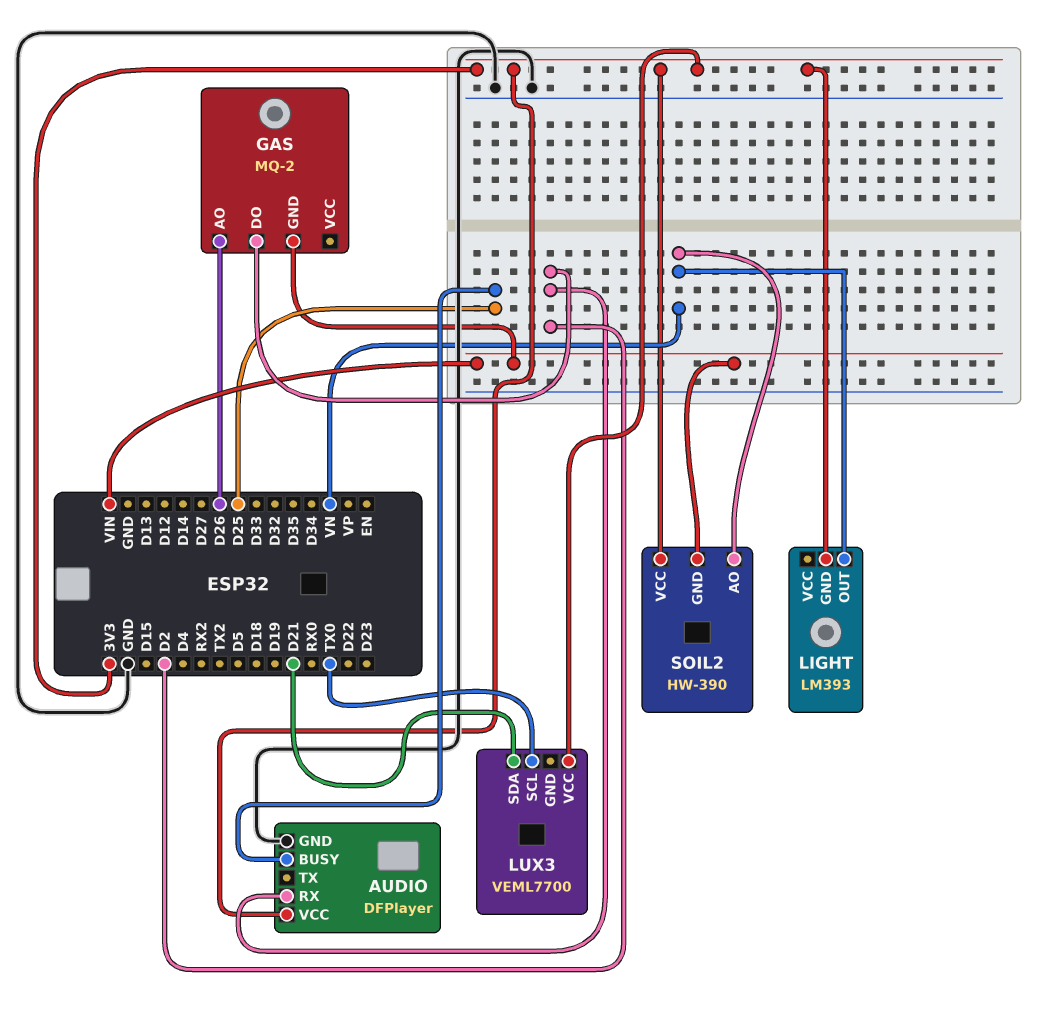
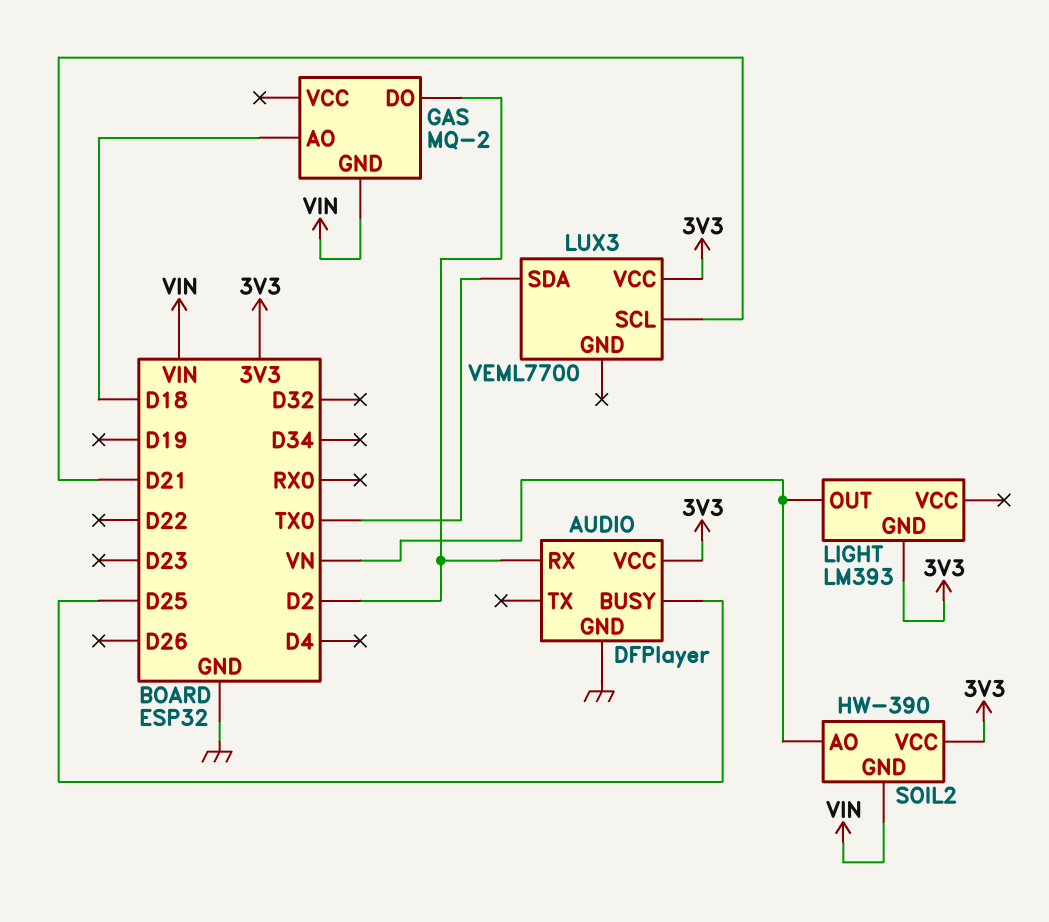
GAS pin AO: D26 -> D18
LUX3 pin SCL: TX0 -> D21
LUX3 pin SDA: D21 -> TX0

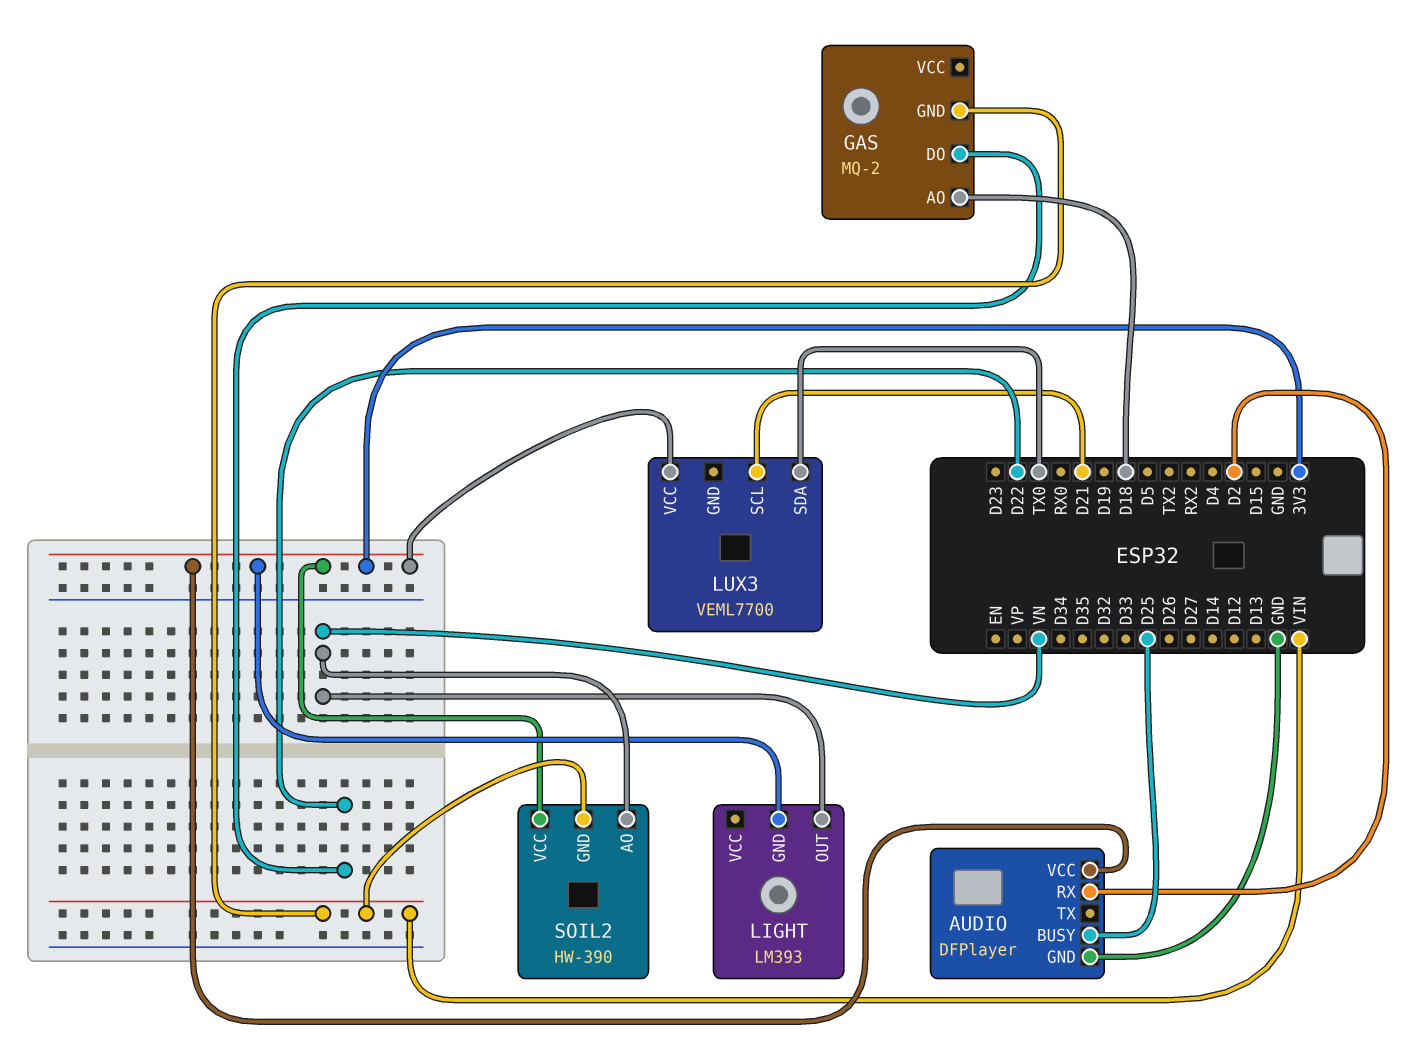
GAS pin DO: D2 -> D22

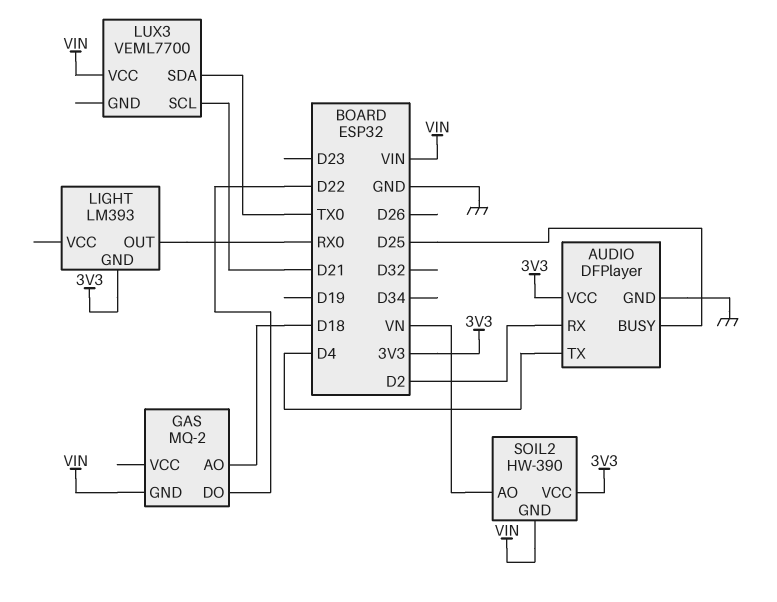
AUDIO pin TX: none -> D4
LIGHT pin OUT: VN -> RX0
LUX3 pin VCC: 3V3 -> VIN

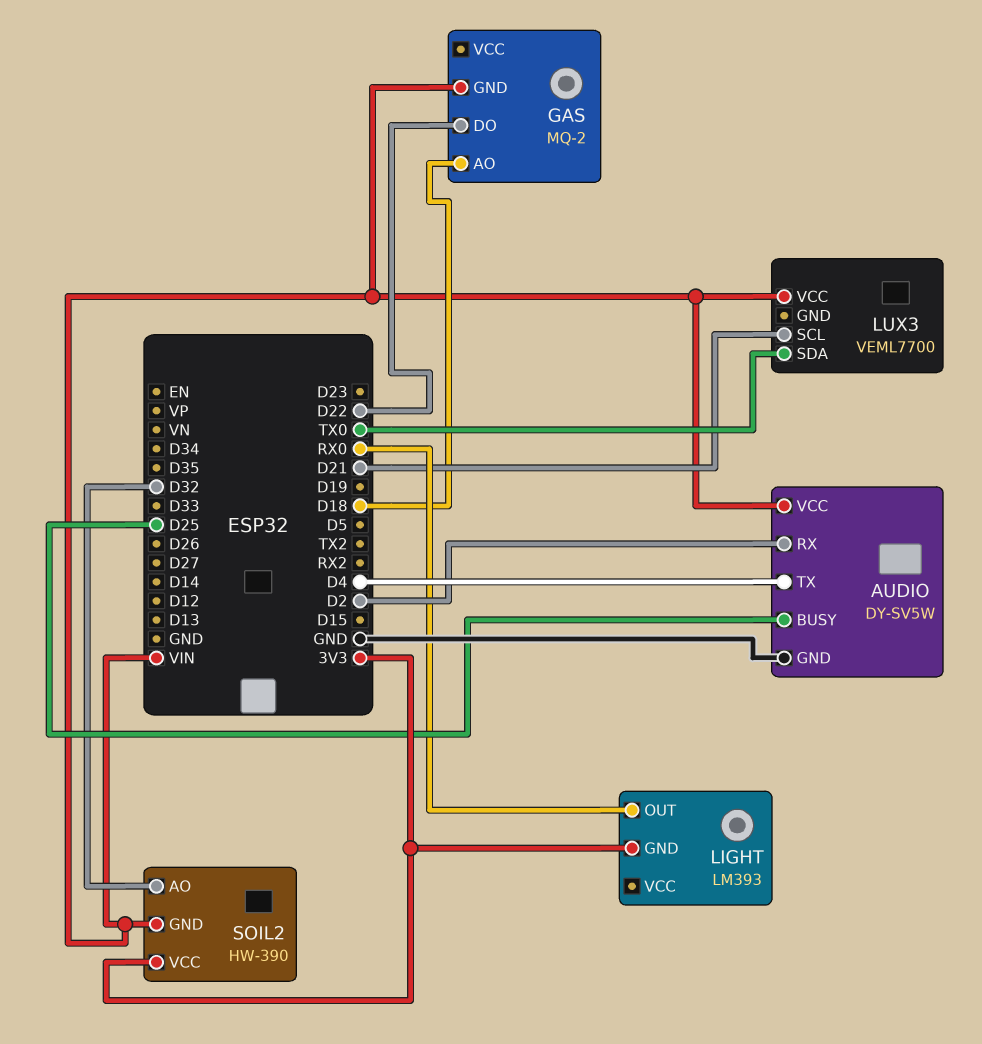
AUDIO: DFPlayer -> DY-SV5W
AUDIO pin VCC: 3V3 -> VIN
SOIL2 pin AO: VN -> D32

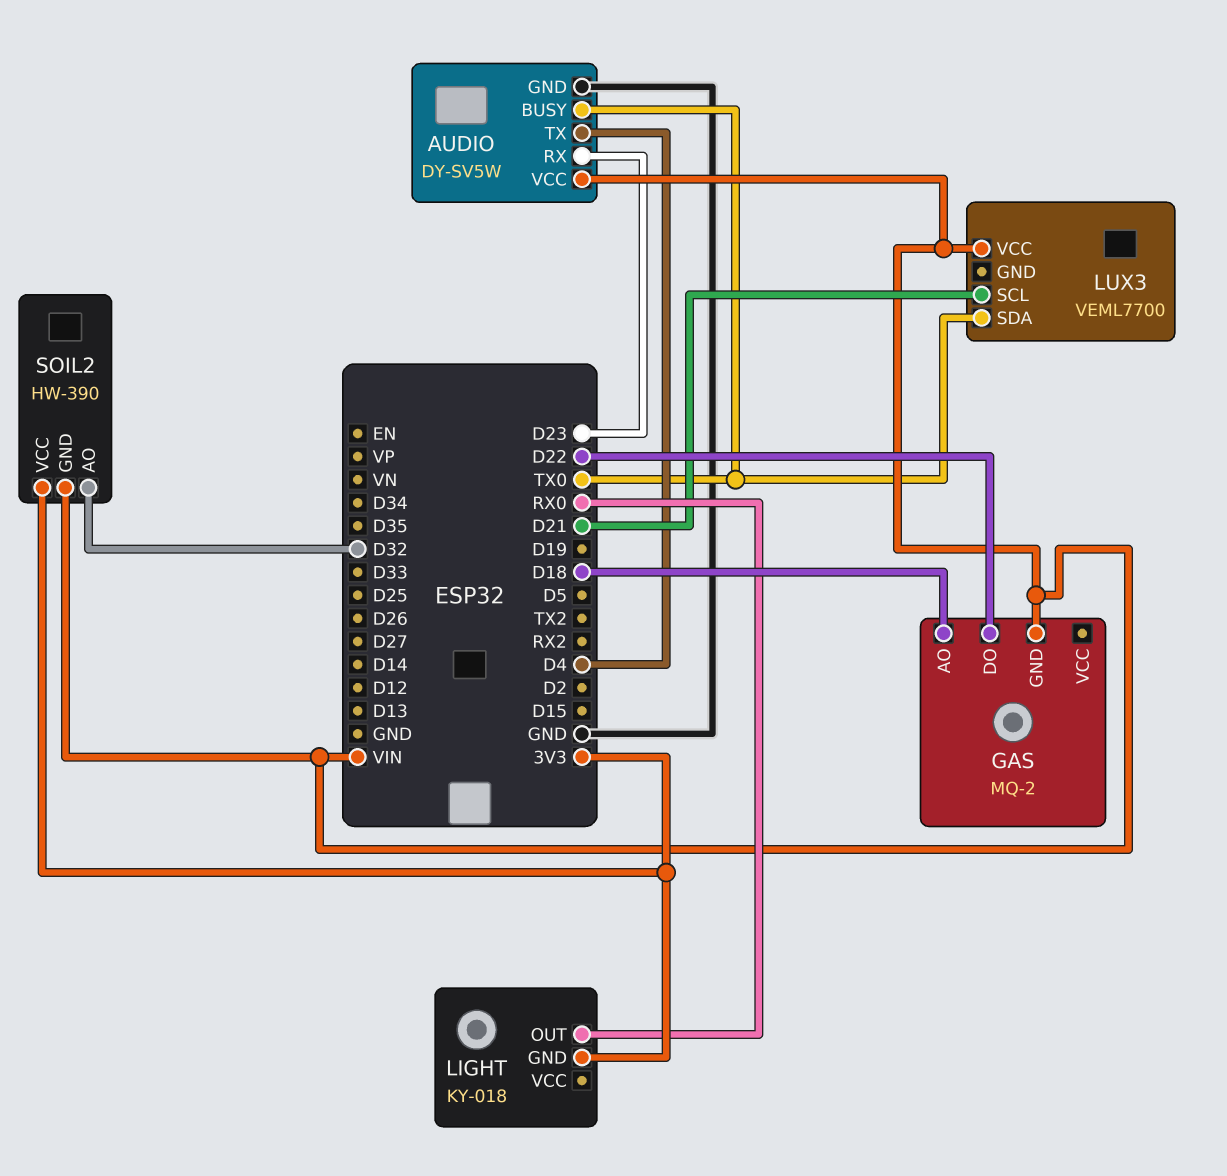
AUDIO pin BUSY: D25 -> TX0
AUDIO pin RX: D2 -> D23
LIGHT: LM393 -> KY-018

